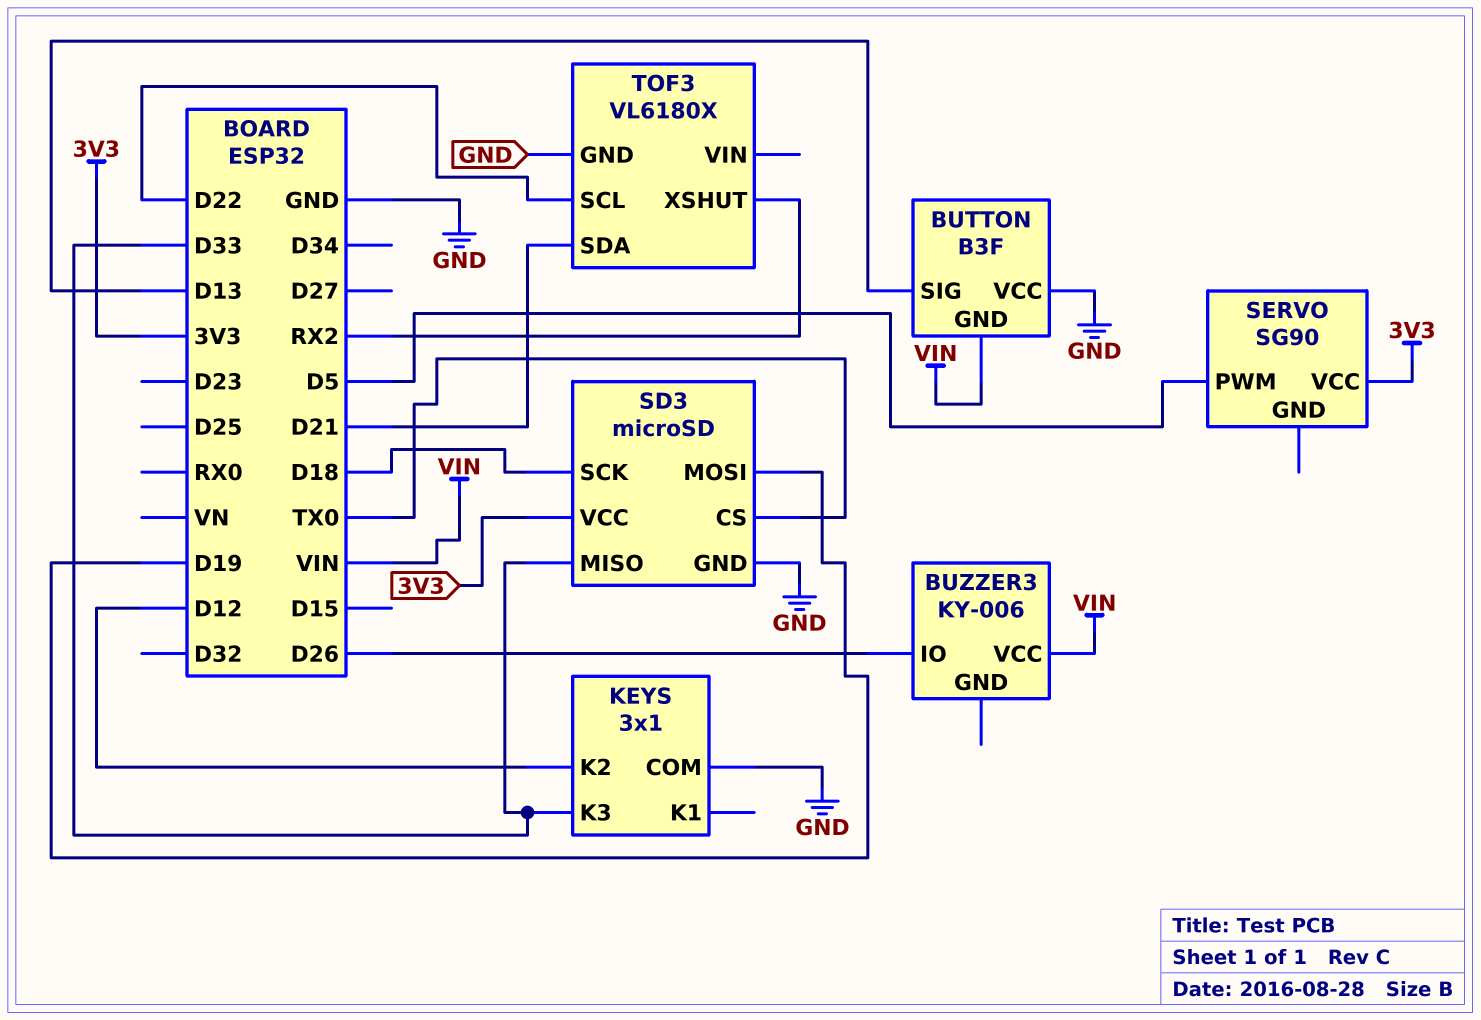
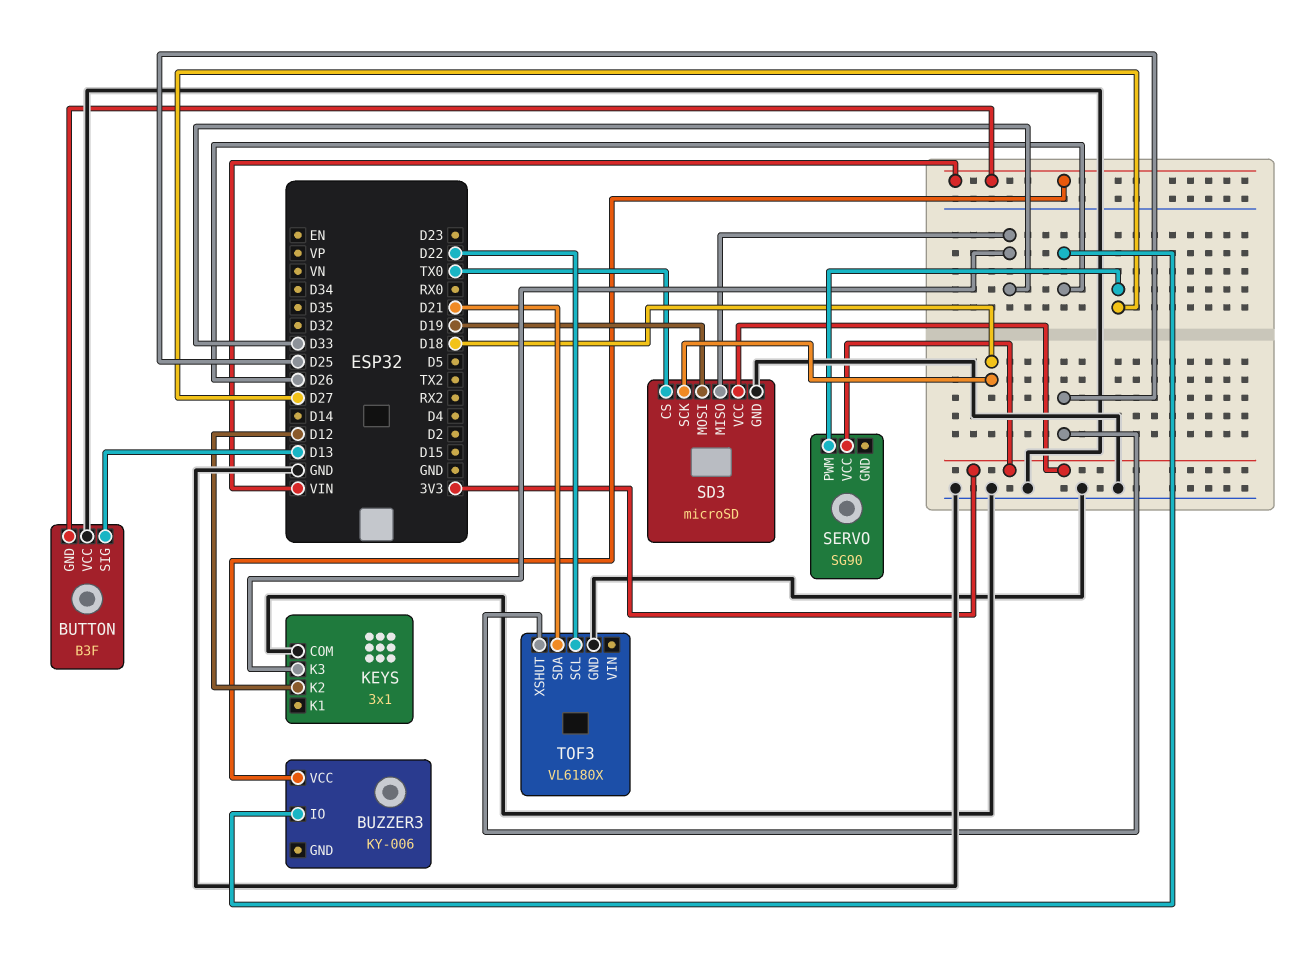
SERVO pin PWM: D5 -> D27
TOF3 pin XSHUT: RX2 -> D25

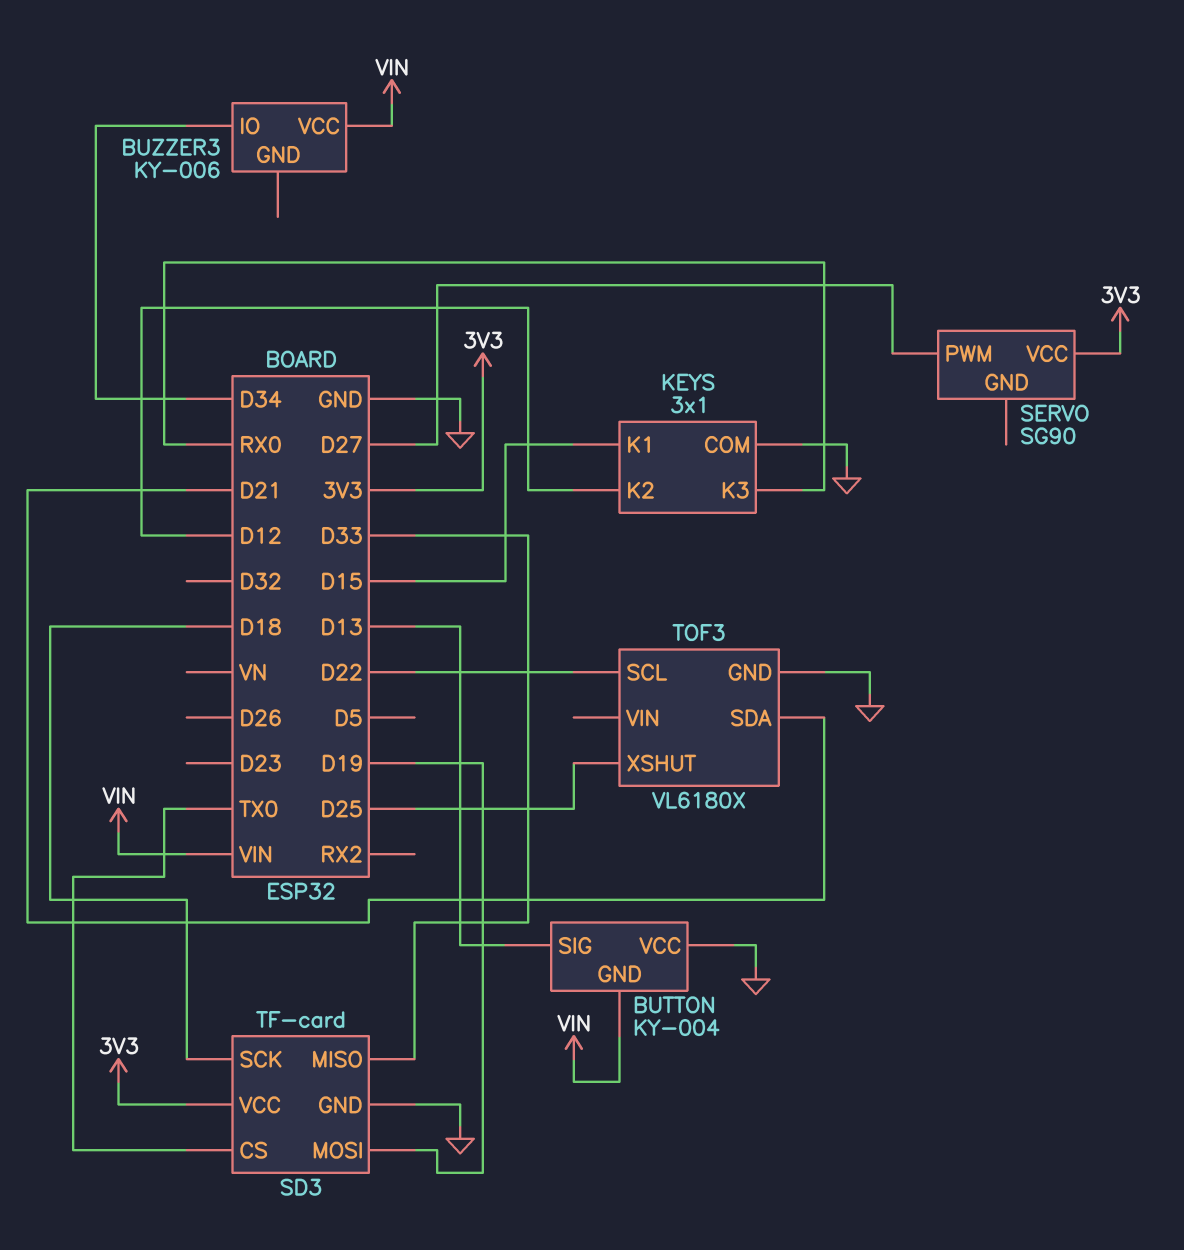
BUTTON: B3F -> KY-004
BUZZER3 pin IO: D26 -> D34
KEYS pin K1: none -> D15
KEYS pin K3: D33 -> RX0
SD3: microSD -> TF-card

